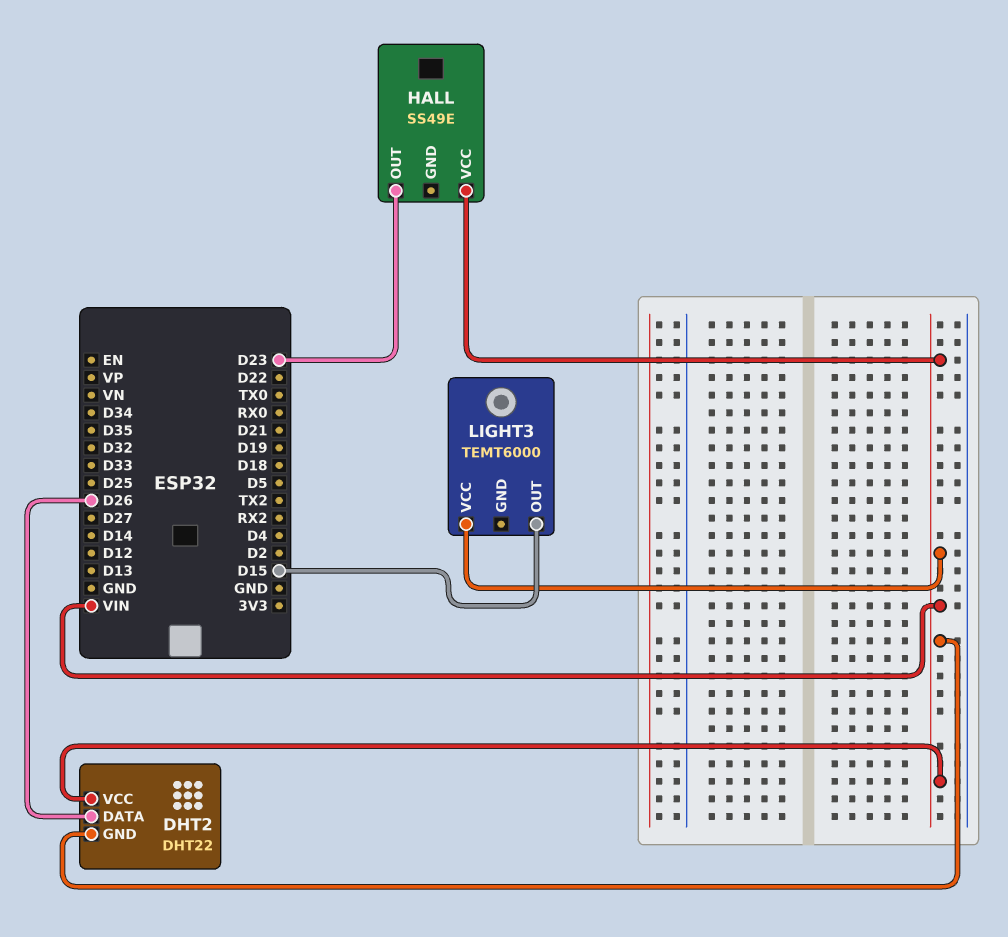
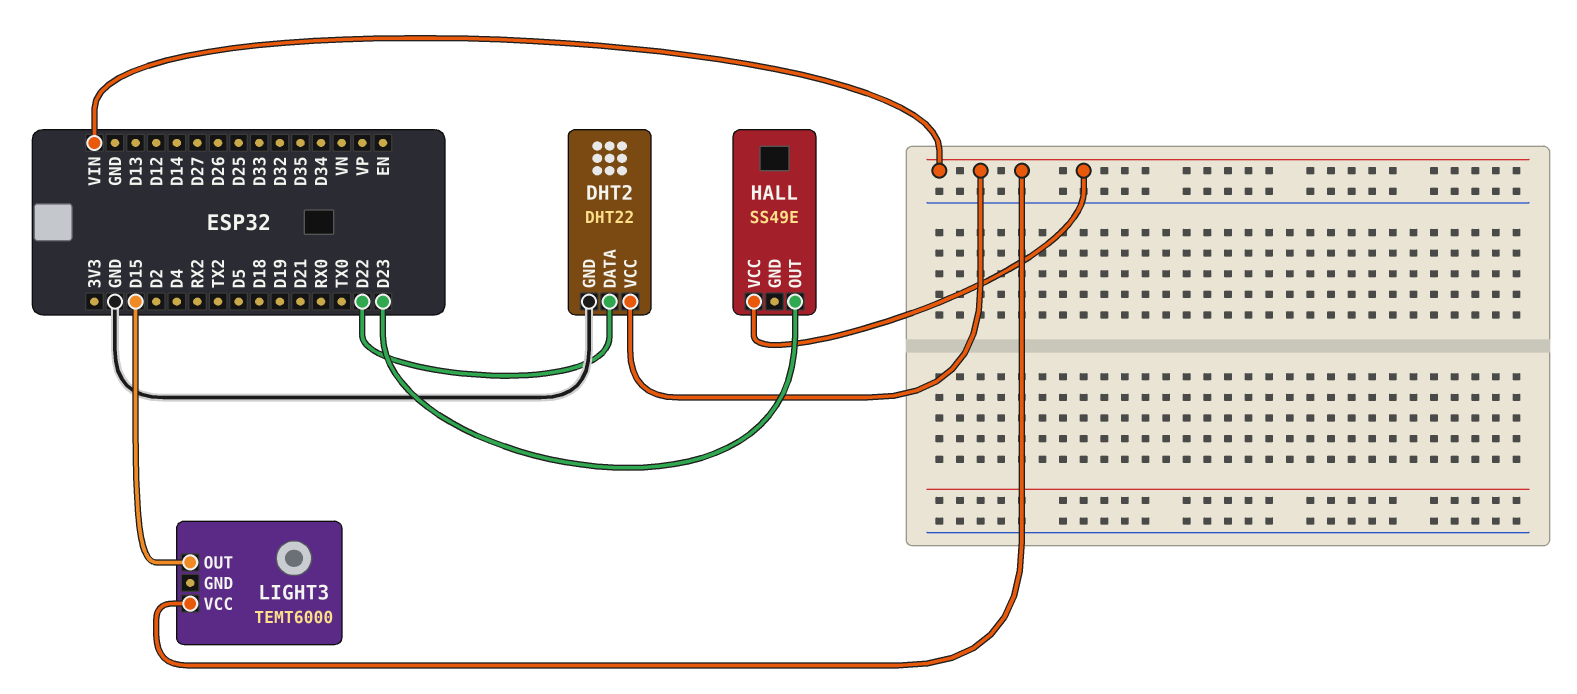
DHT2 pin DATA: D26 -> D22
DHT2 pin GND: VIN -> GND

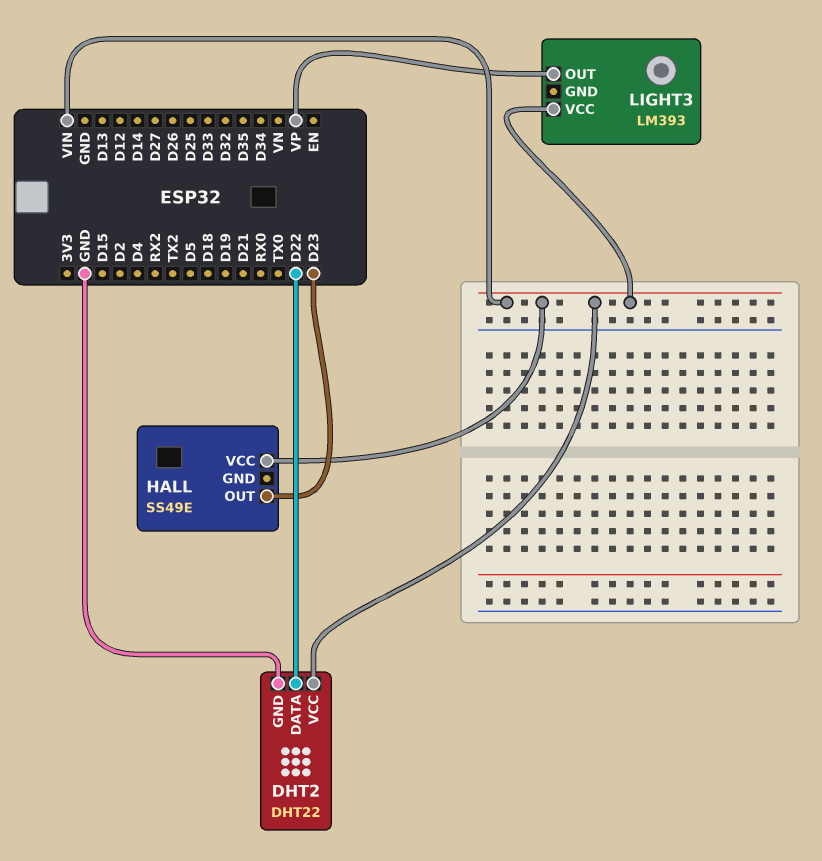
LIGHT3: TEMT6000 -> LM393
LIGHT3 pin OUT: D15 -> VP

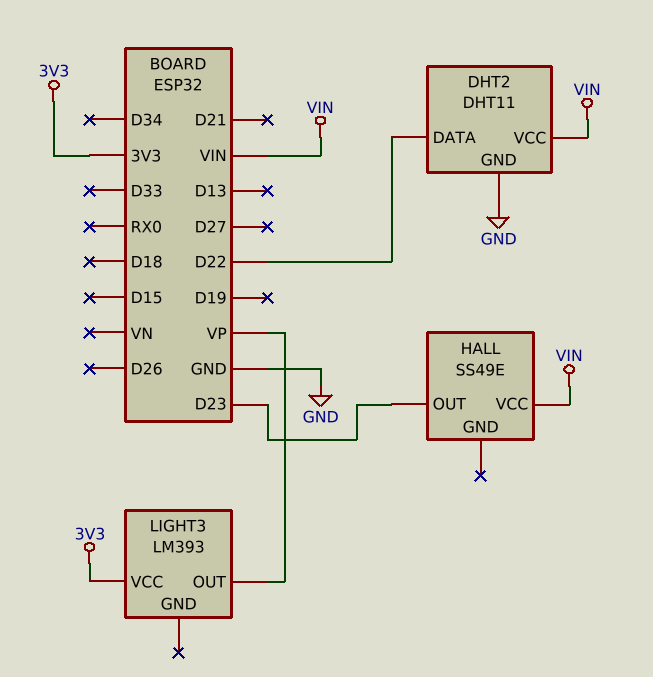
DHT2: DHT22 -> DHT11
LIGHT3 pin VCC: VIN -> 3V3

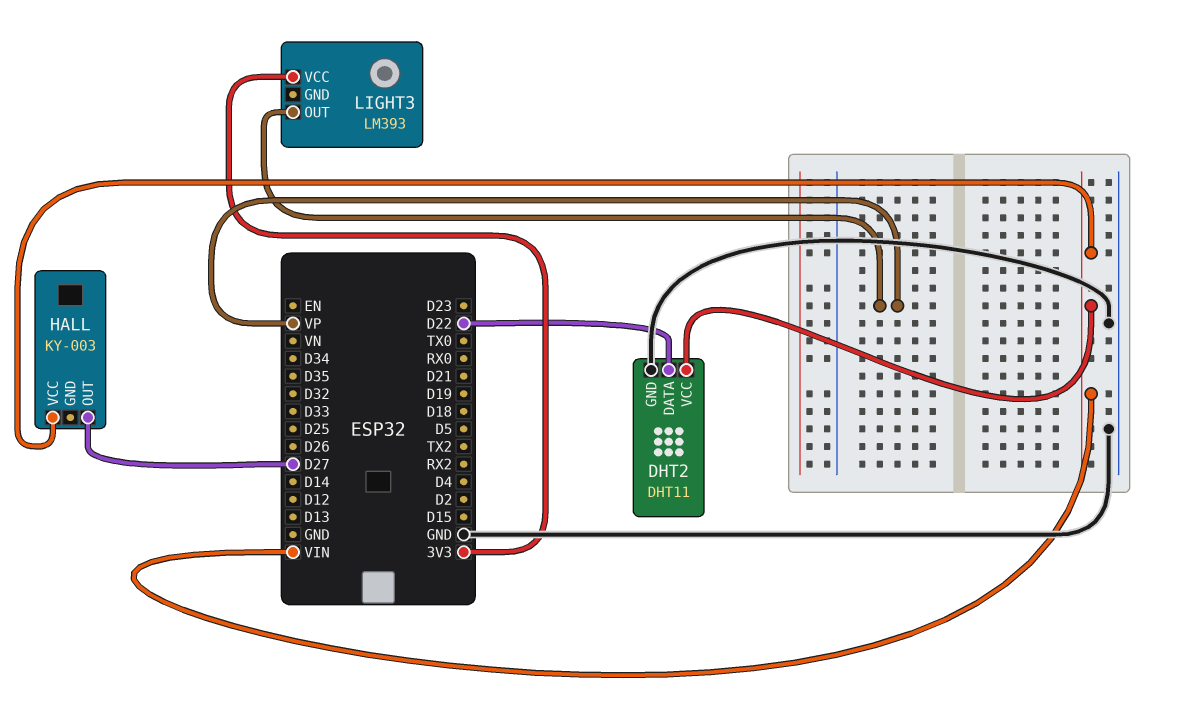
HALL: SS49E -> KY-003
HALL pin OUT: D23 -> D27

